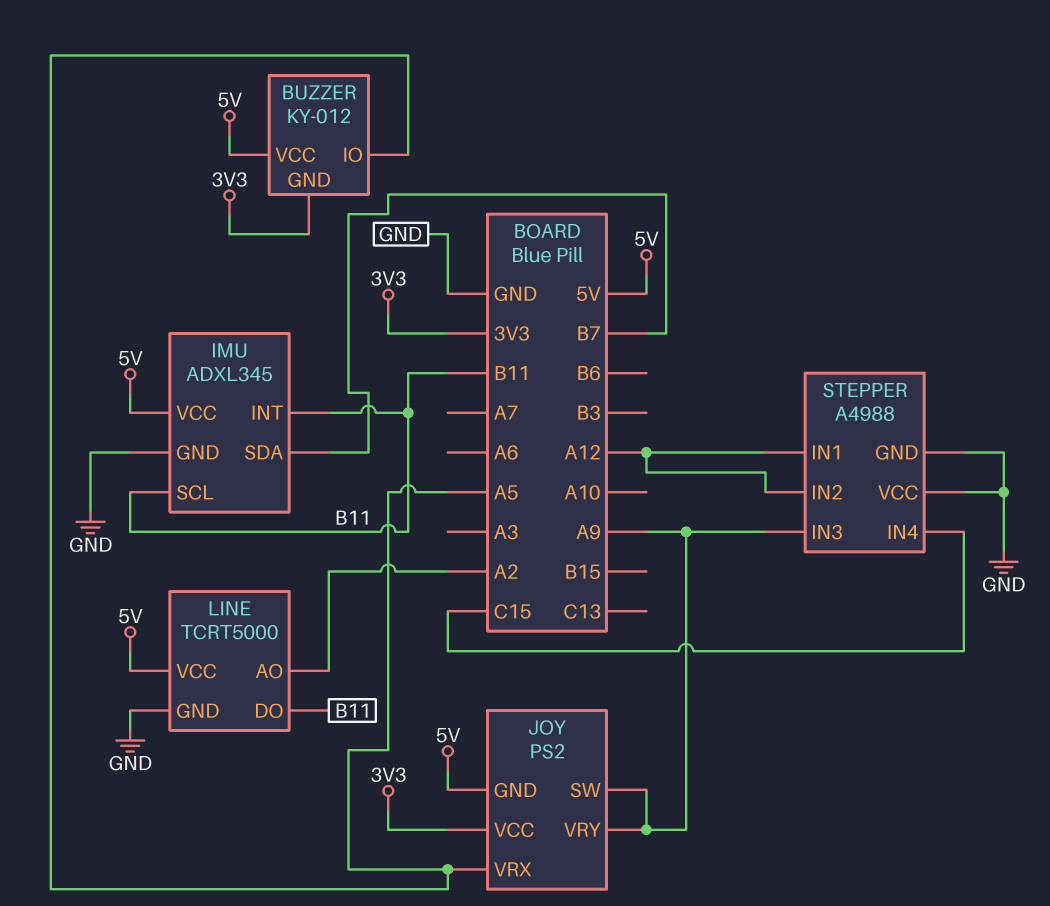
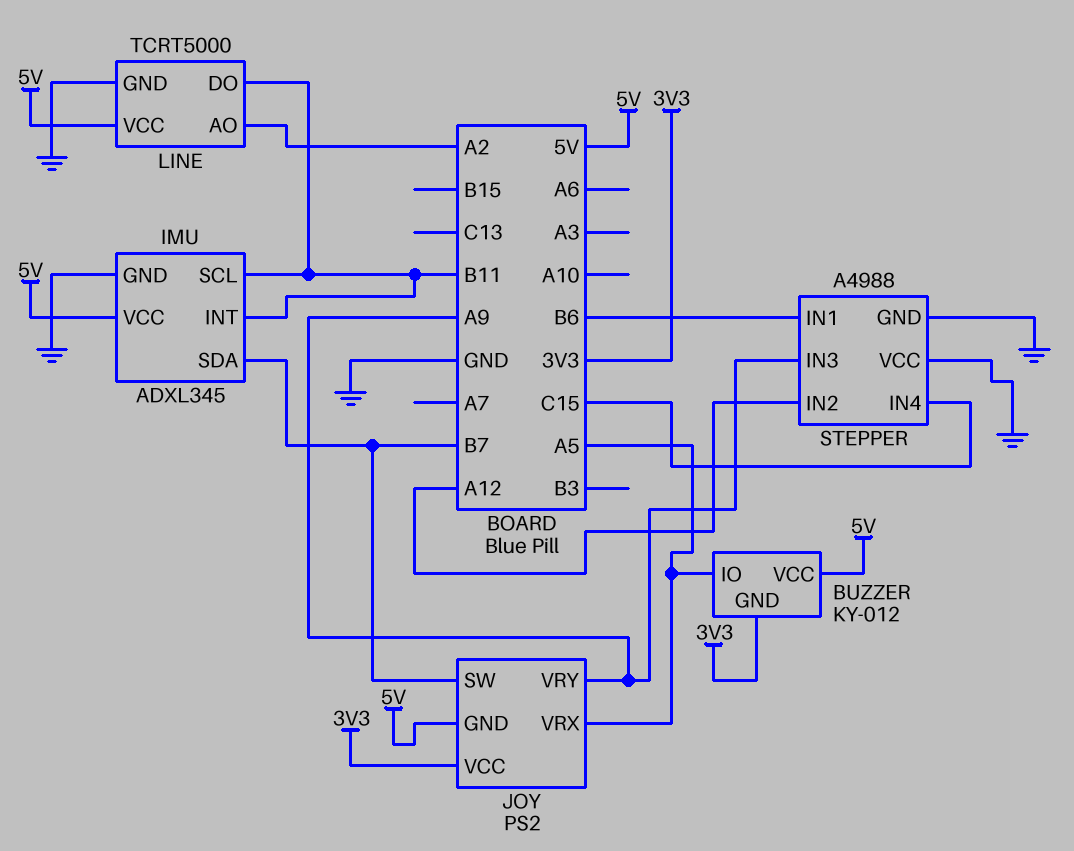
JOY pin SW: A9 -> B7
STEPPER pin IN1: A12 -> B6

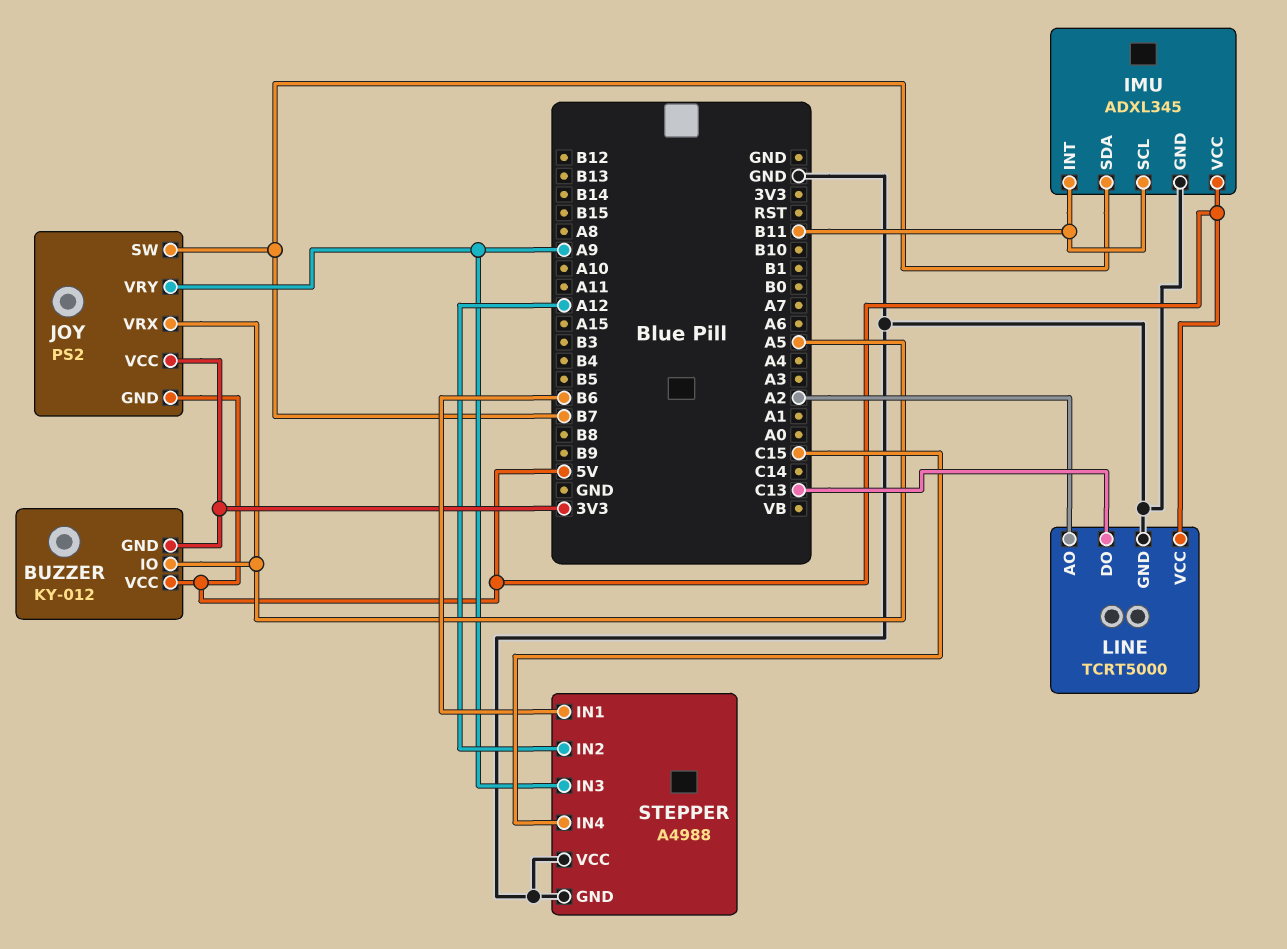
LINE pin DO: B11 -> C13

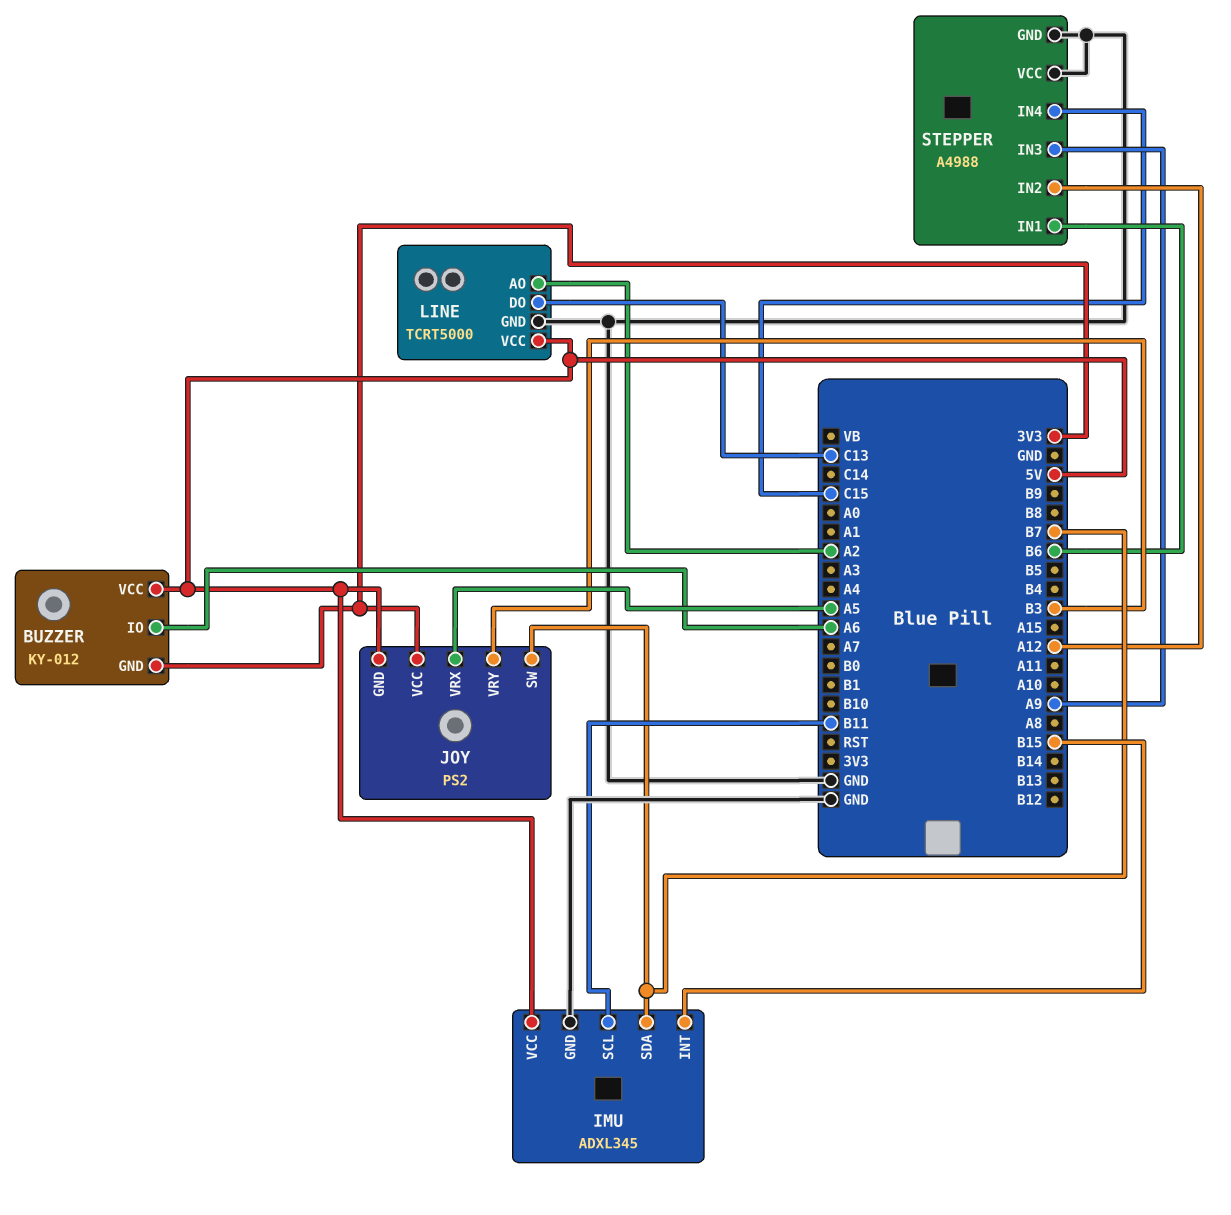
BUZZER pin IO: A5 -> A6
IMU pin INT: B11 -> B15
JOY pin VRY: A9 -> B3

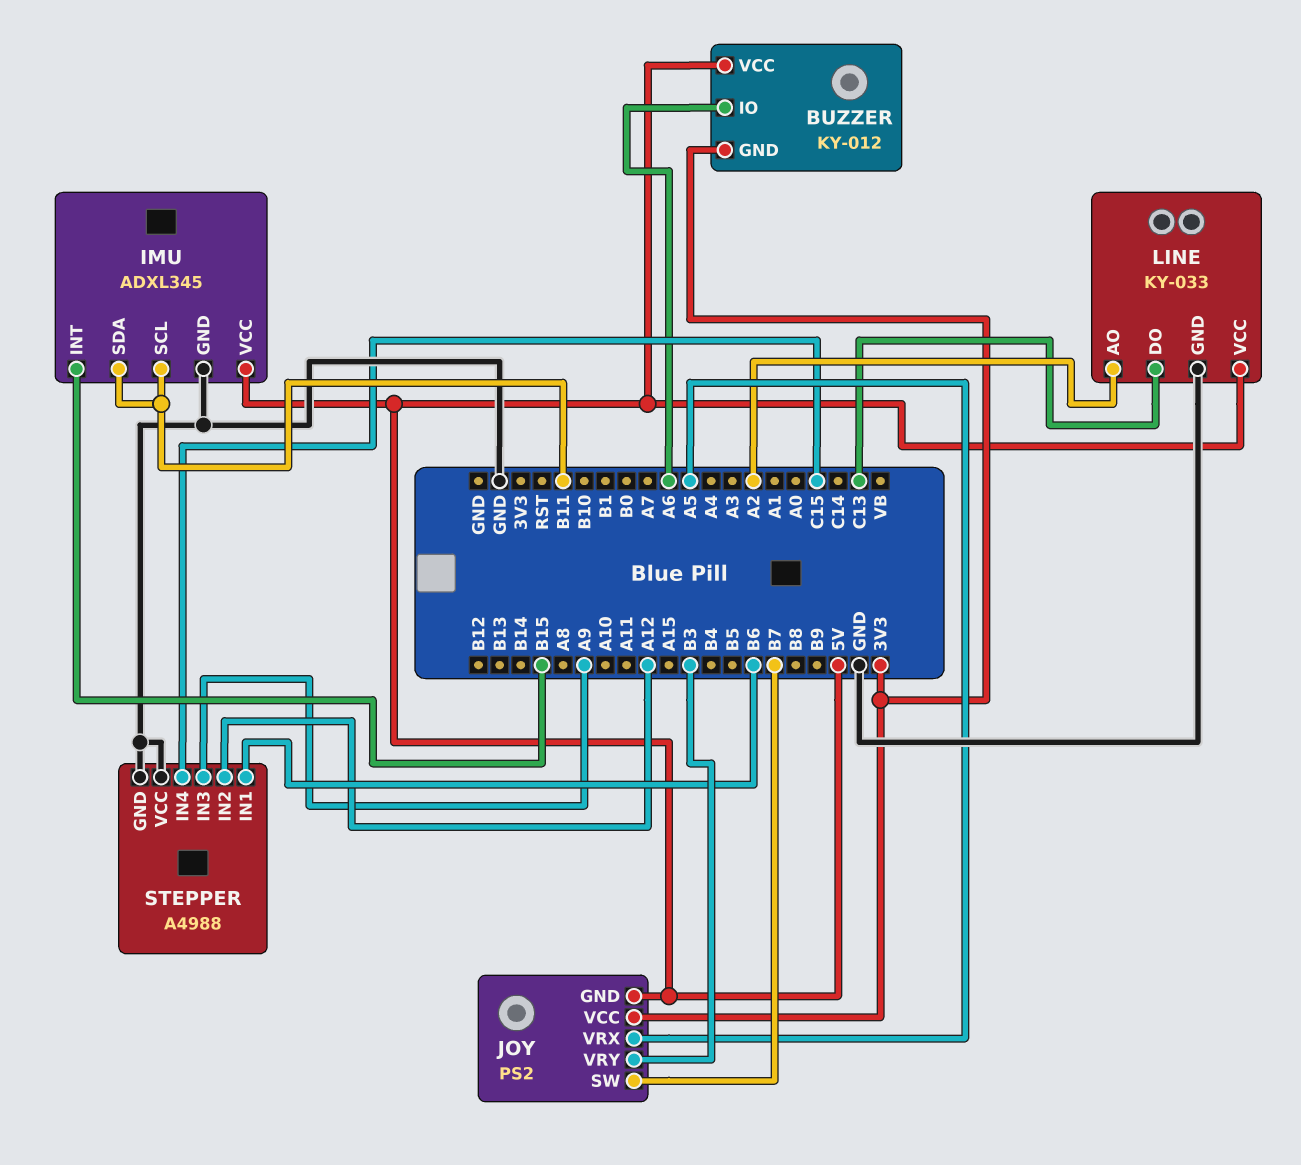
IMU pin SDA: B7 -> B11
LINE: TCRT5000 -> KY-033

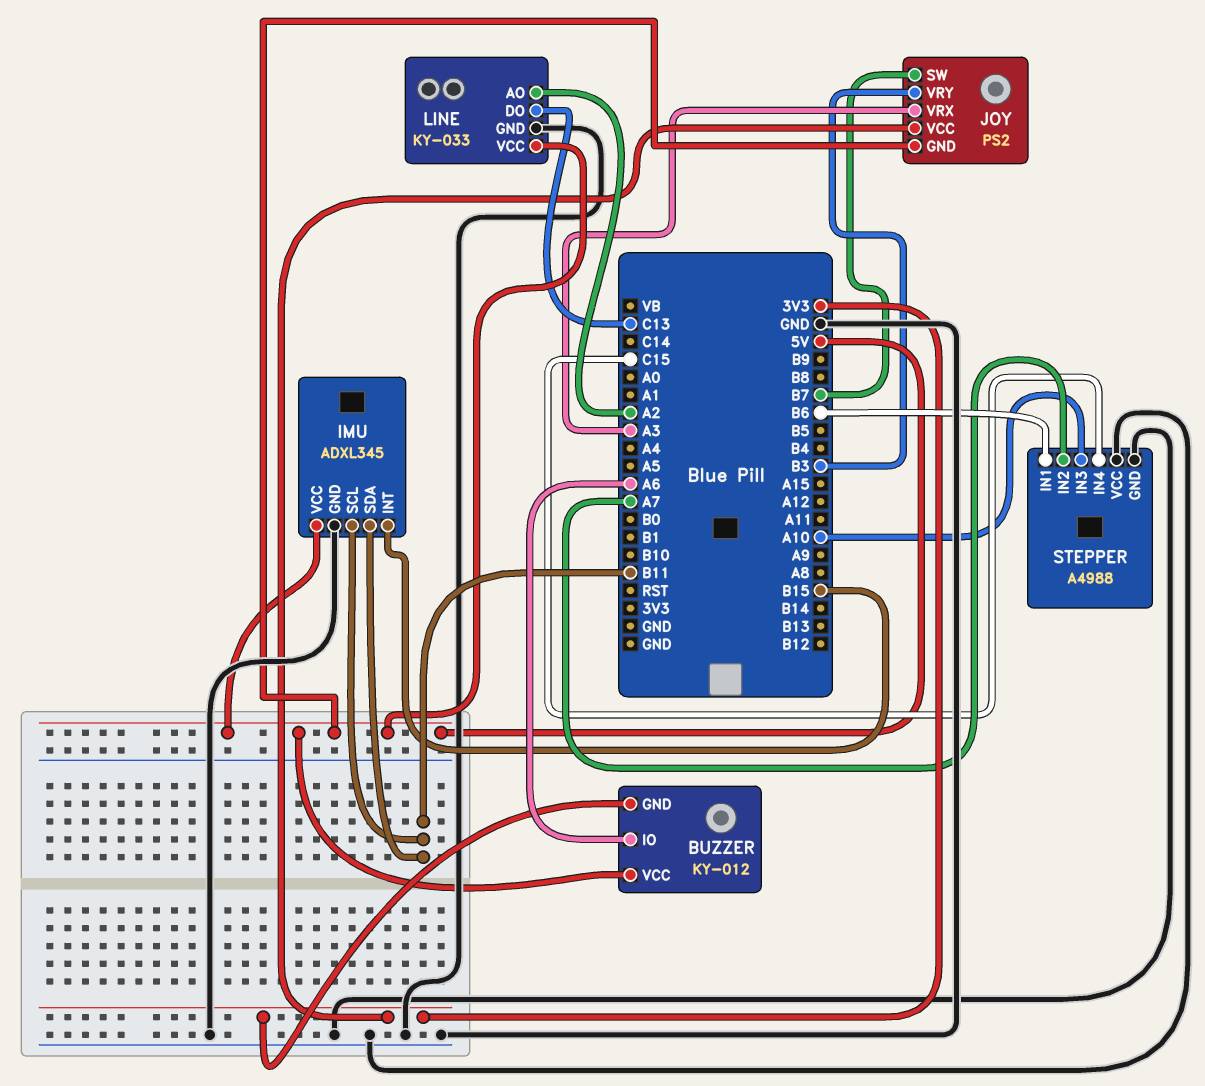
JOY pin VRX: A5 -> A3
STEPPER pin IN2: A12 -> A7
STEPPER pin IN3: A9 -> A10

